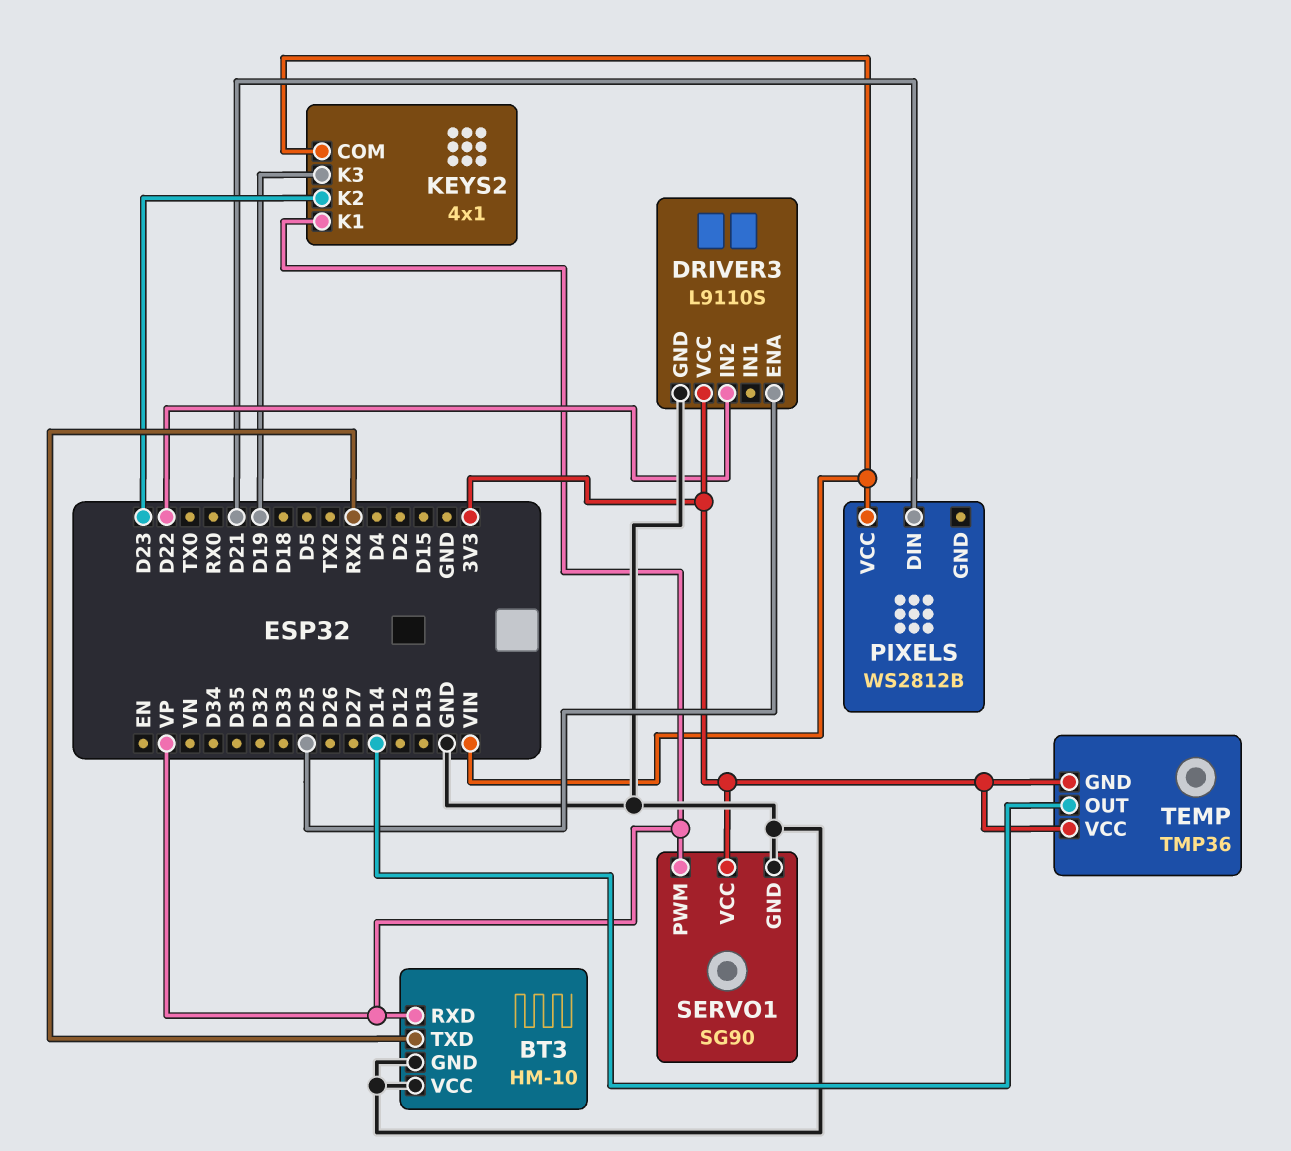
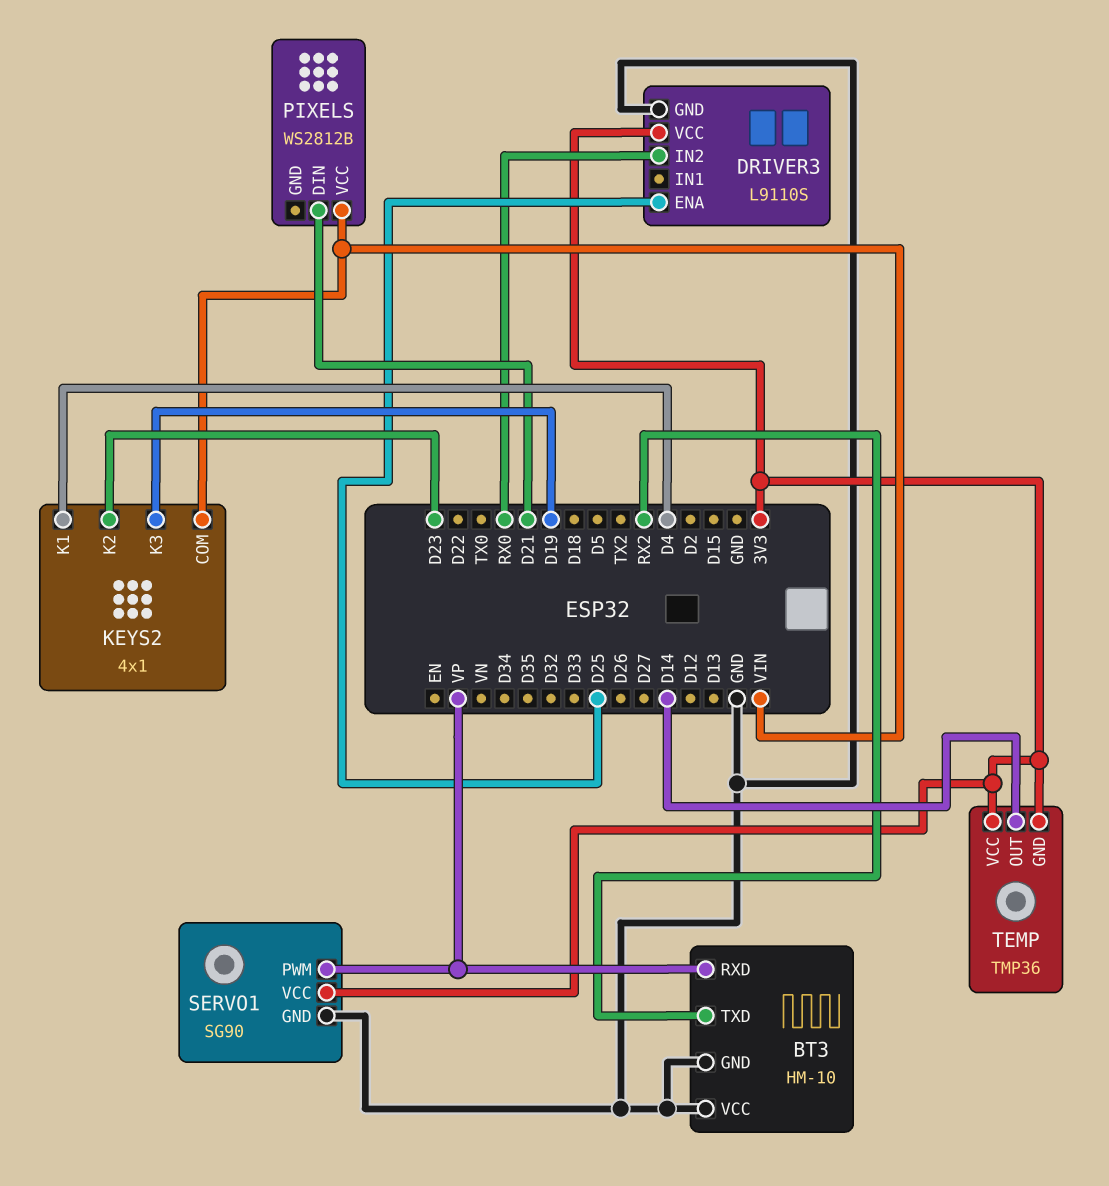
DRIVER3 pin IN2: D22 -> RX0
KEYS2 pin K1: VP -> D4

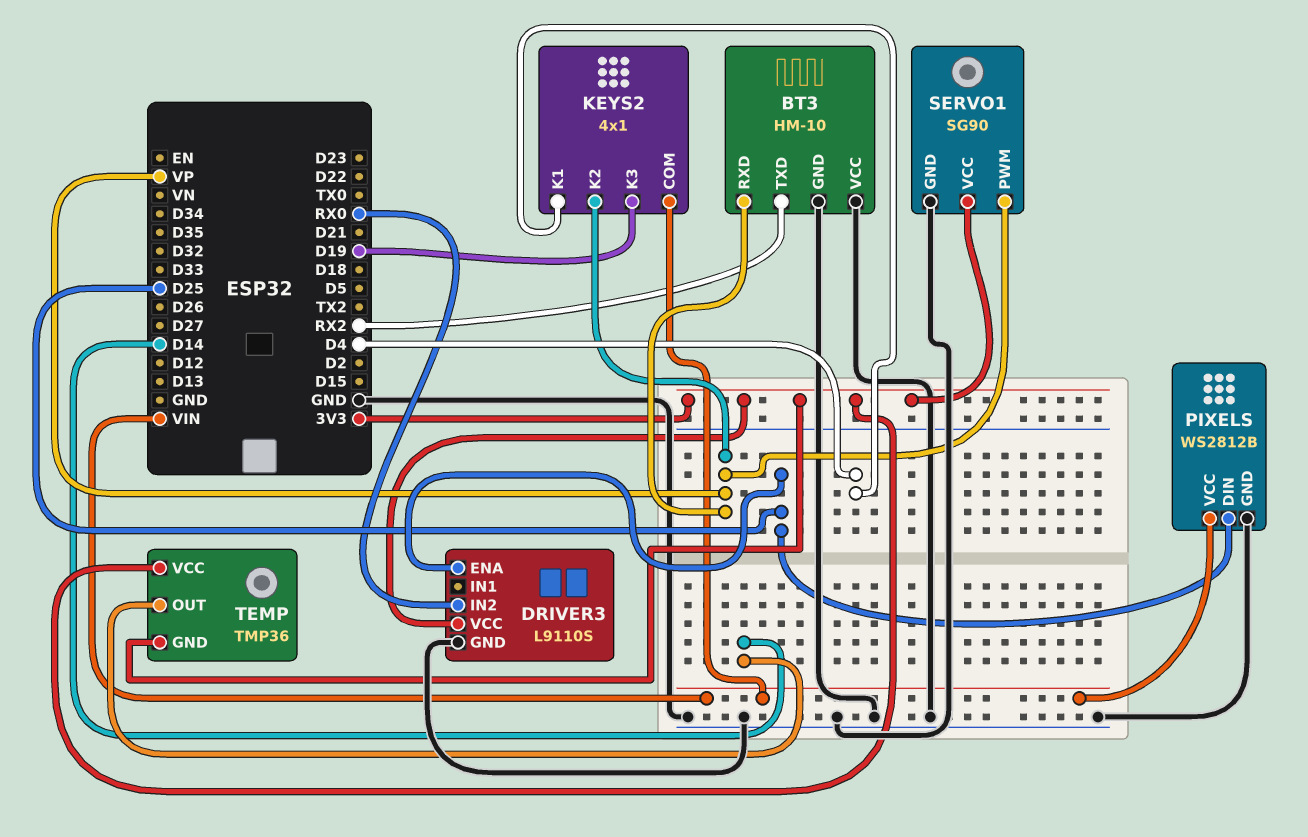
KEYS2 pin K2: D23 -> VP
PIXELS pin DIN: D21 -> D25
PIXELS pin GND: none -> GND

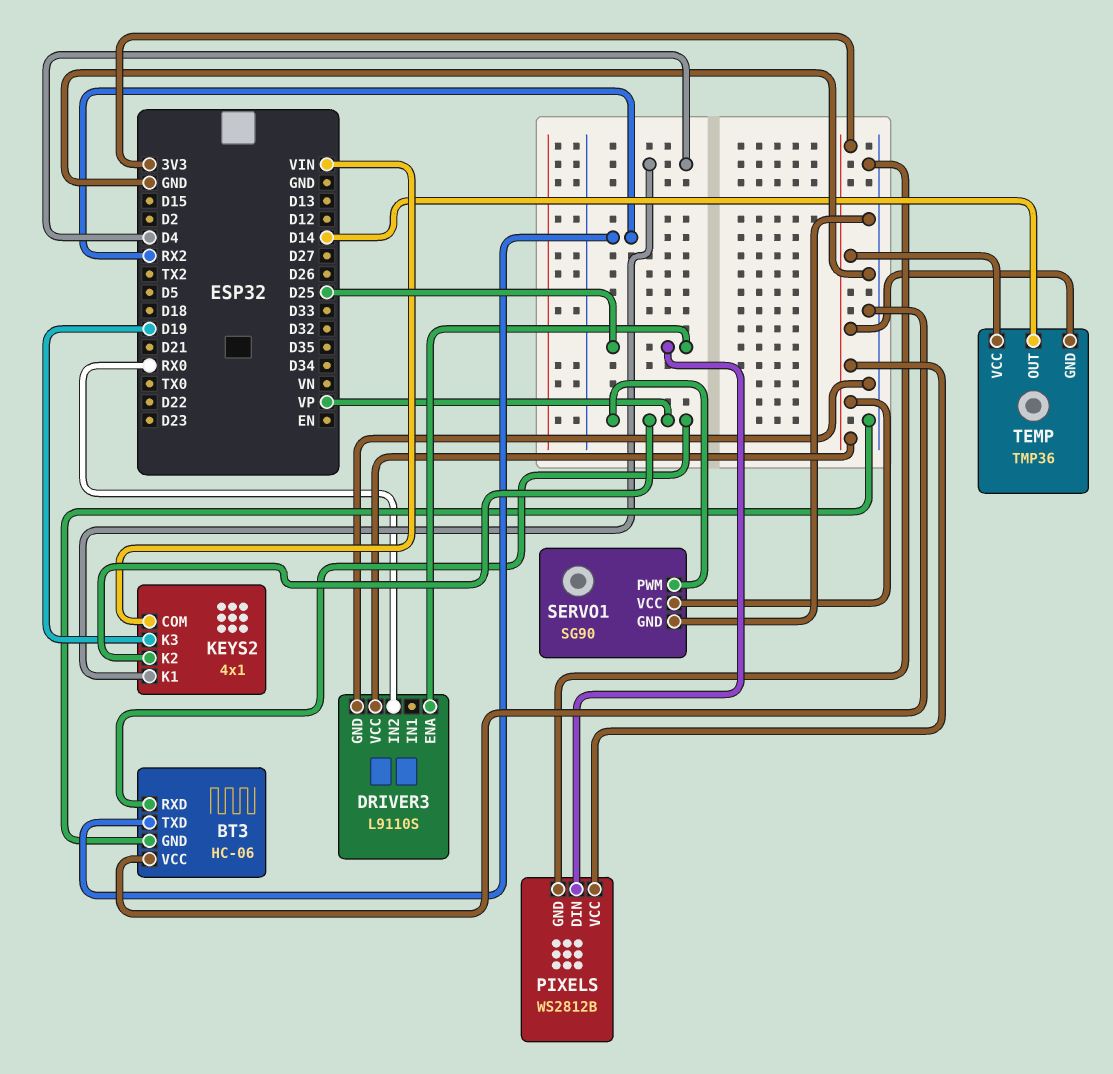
BT3: HM-10 -> HC-06
PIXELS pin VCC: VIN -> 3V3

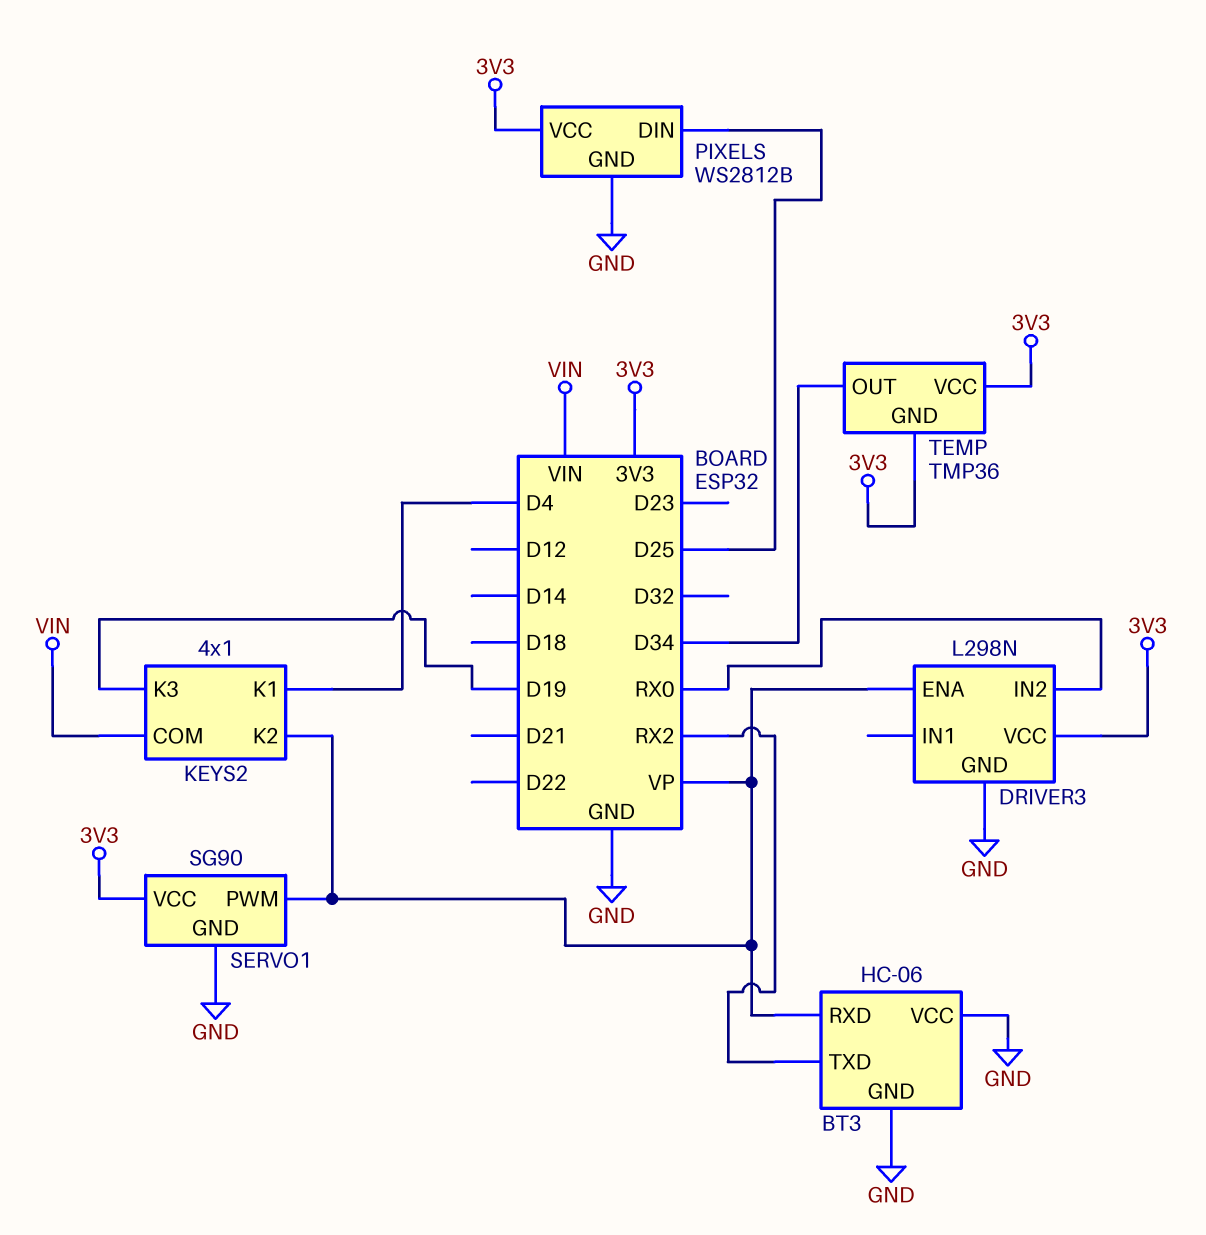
DRIVER3: L9110S -> L298N
DRIVER3 pin ENA: D25 -> VP
TEMP pin OUT: D14 -> D34

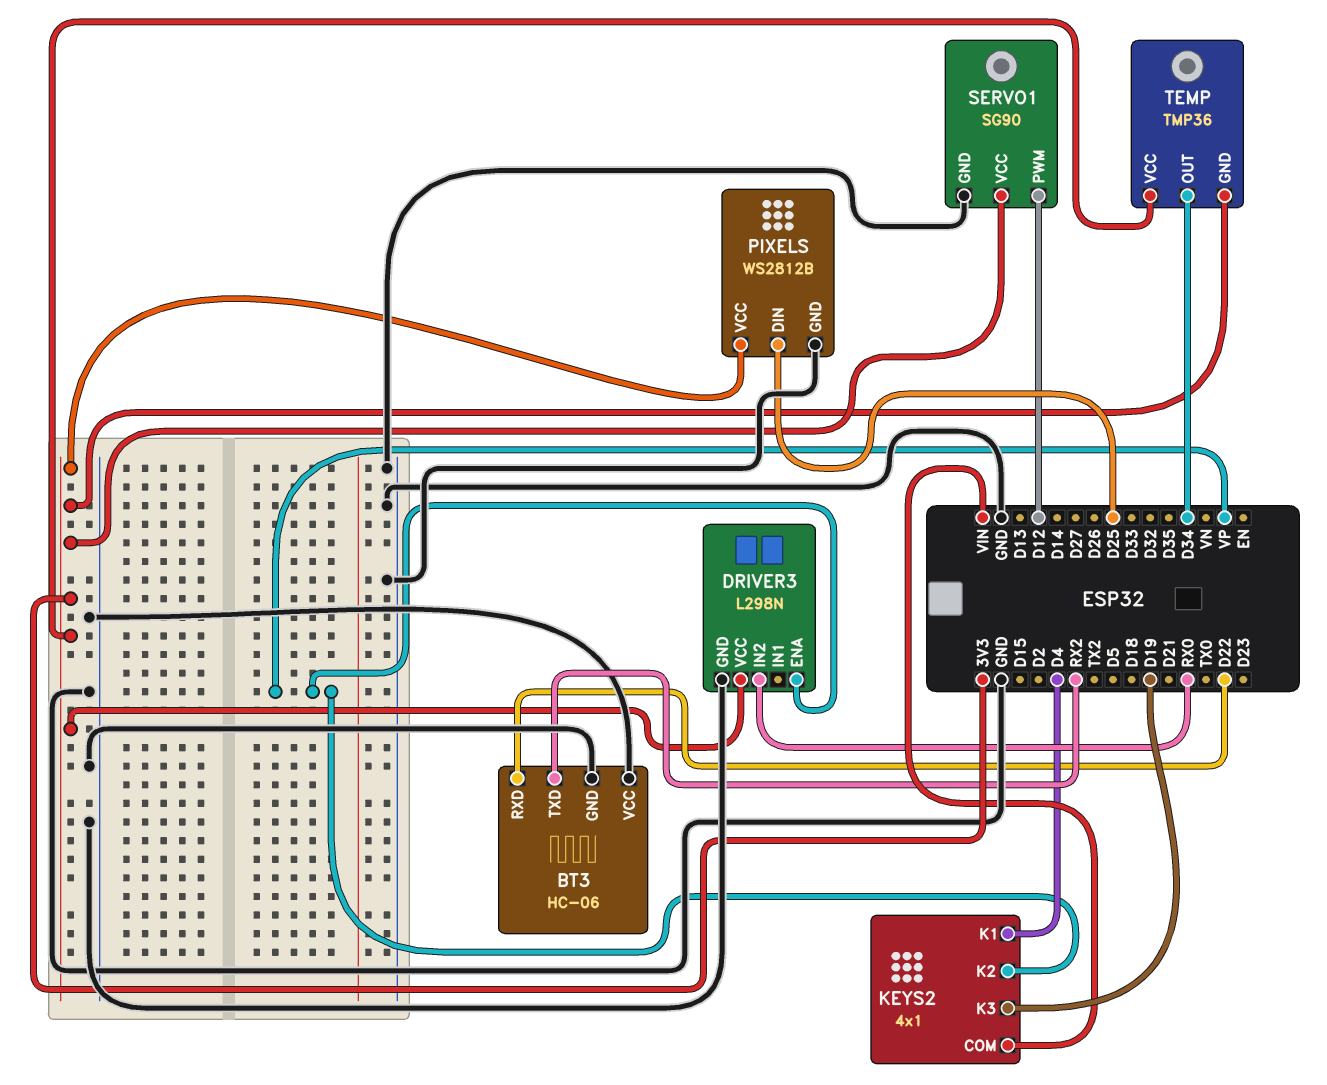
BT3 pin RXD: VP -> D22
SERVO1 pin PWM: VP -> D12

